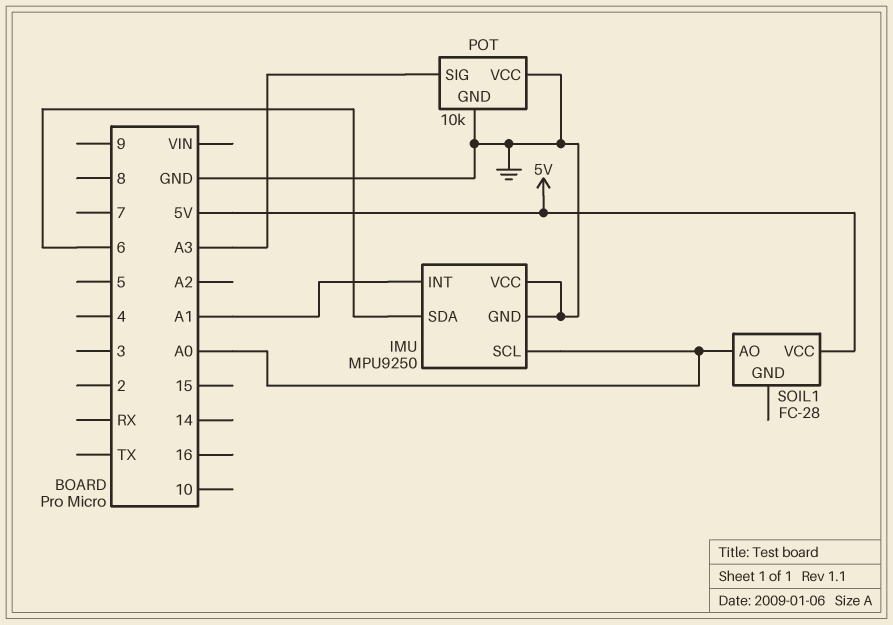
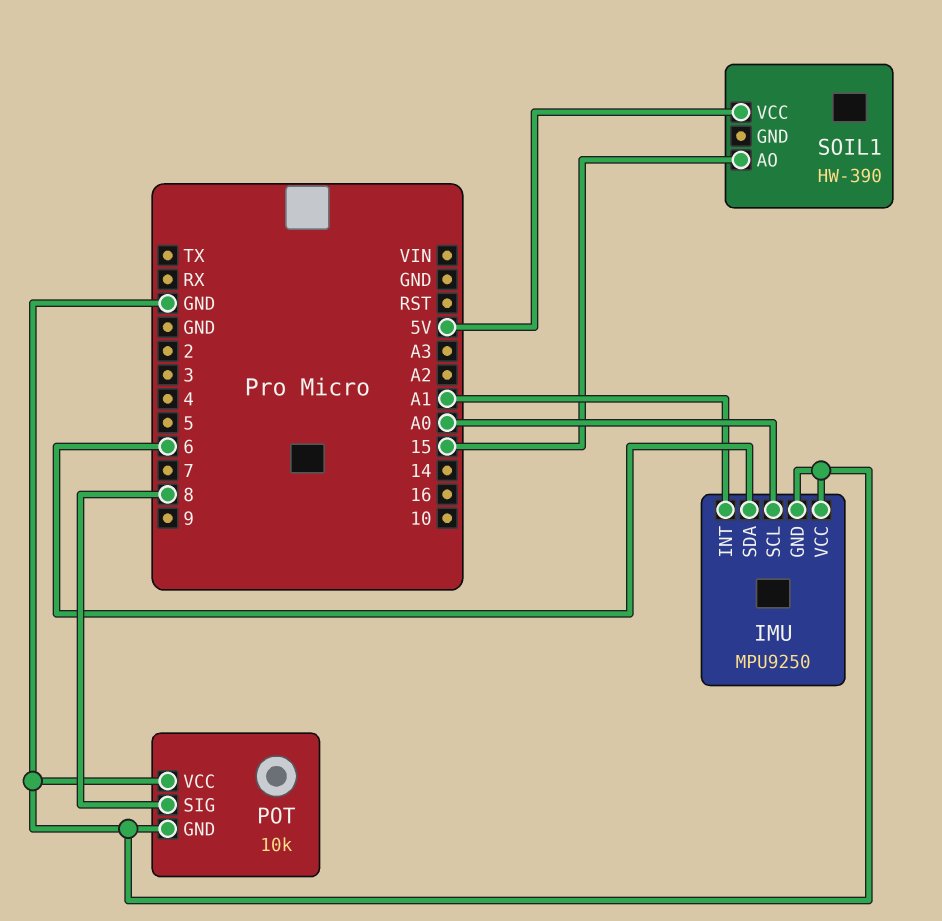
POT pin SIG: A3 -> 8
SOIL1: FC-28 -> HW-390
SOIL1 pin AO: A0 -> 15

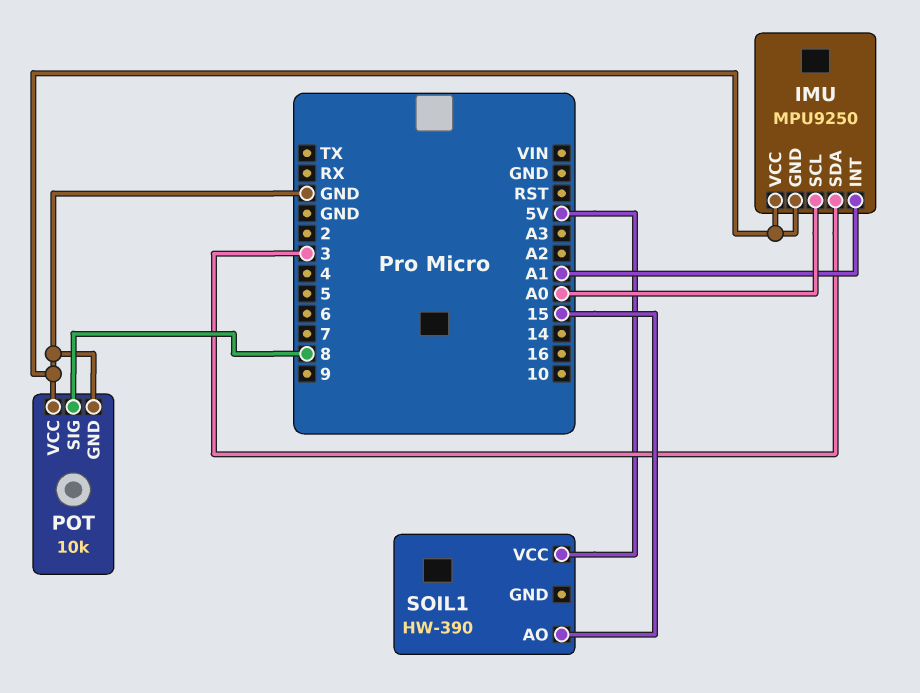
IMU pin SDA: 6 -> 3

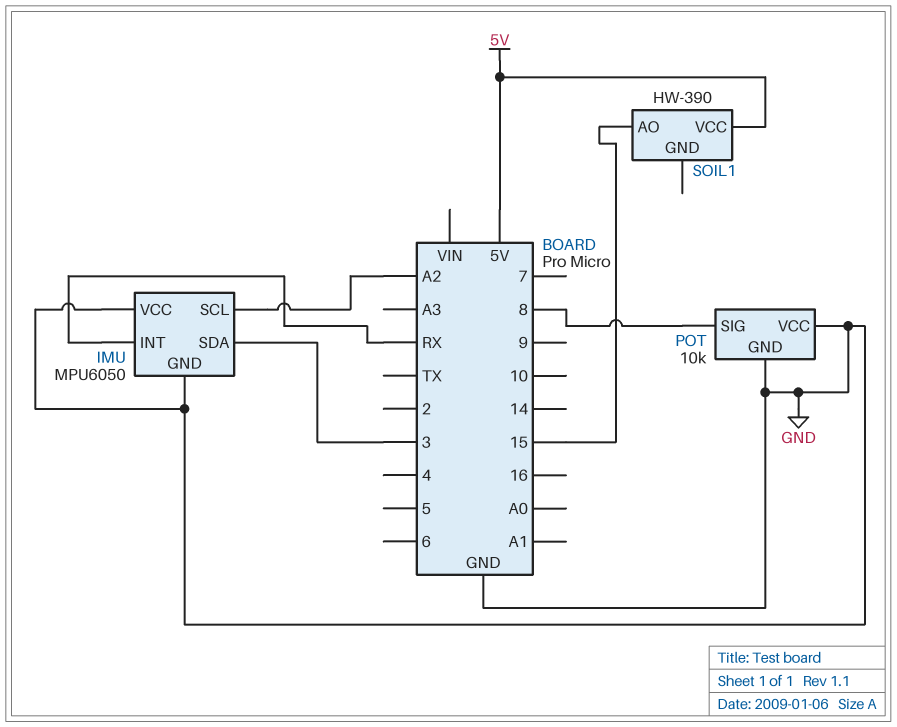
IMU: MPU9250 -> MPU6050
IMU pin INT: A1 -> RX
IMU pin SCL: A0 -> A2

